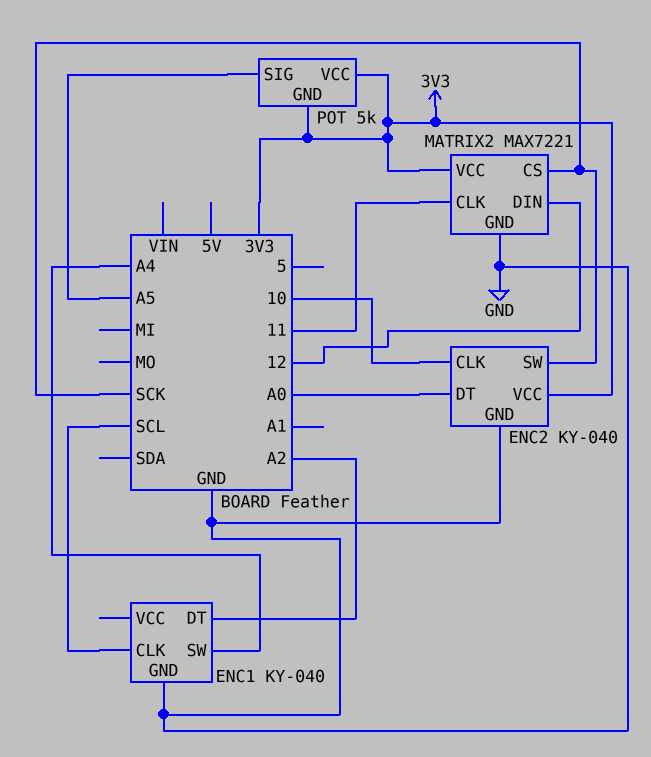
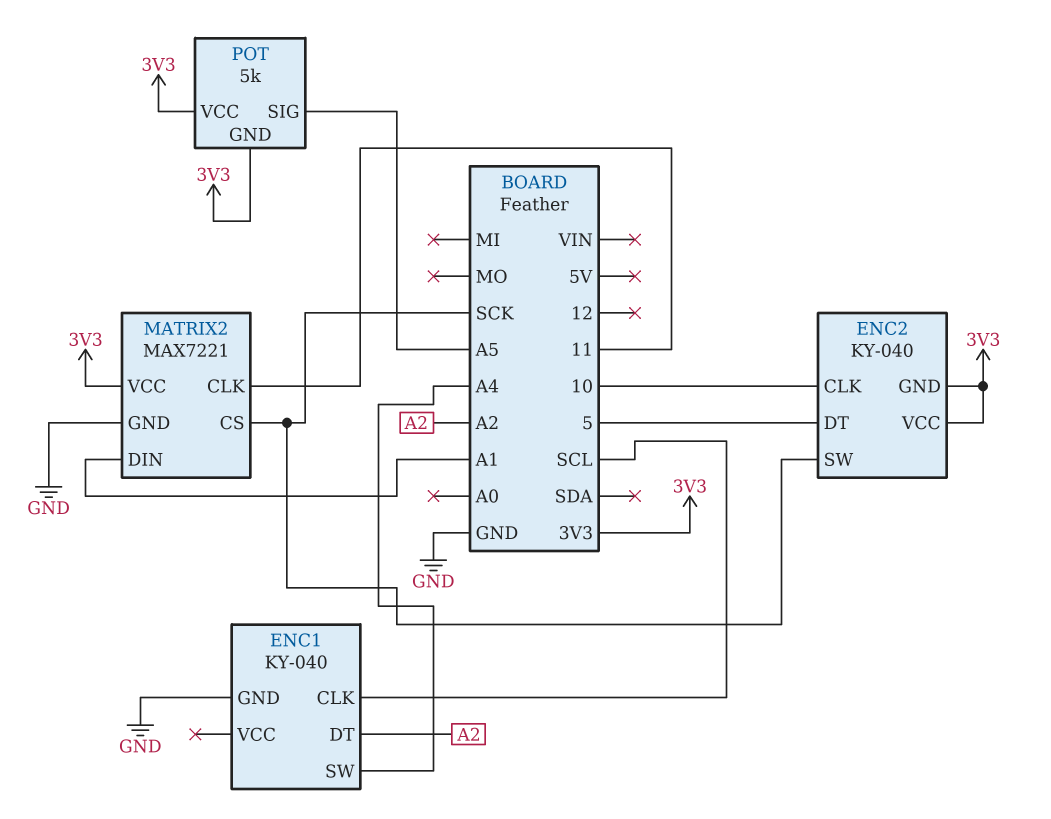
ENC2 pin DT: A0 -> 5
ENC2 pin GND: GND -> 3V3
MATRIX2 pin DIN: 12 -> A1

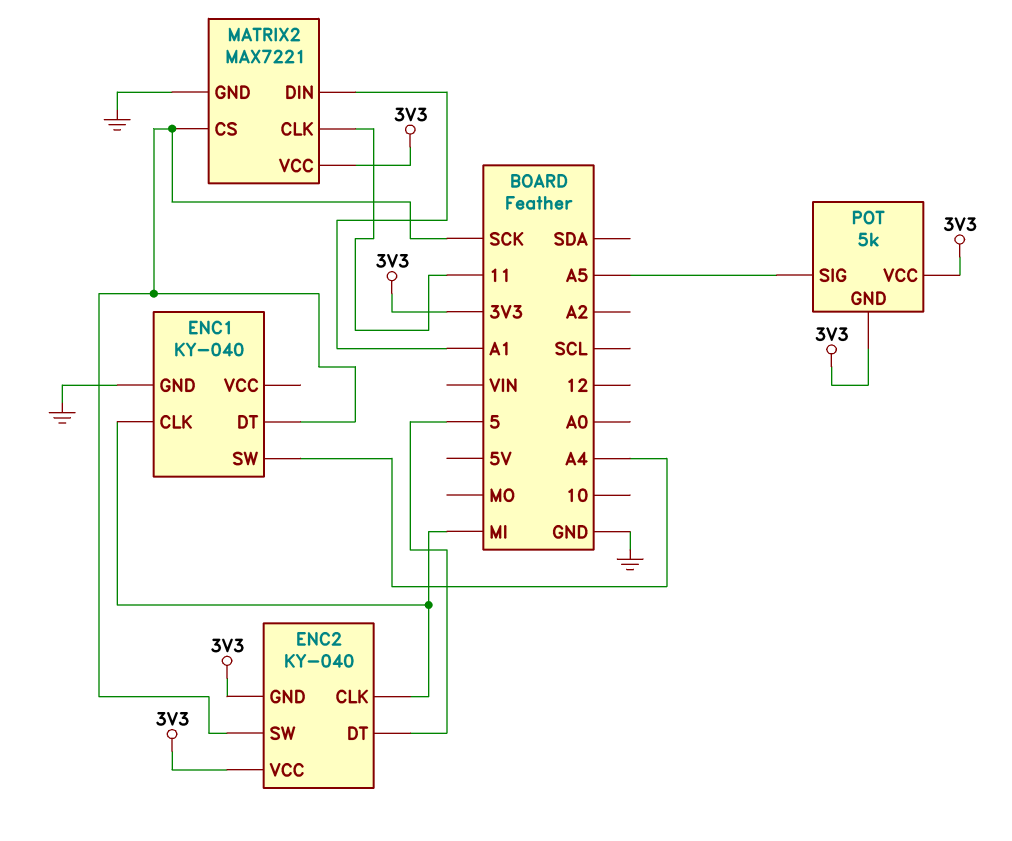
ENC1 pin CLK: SCL -> MI
ENC1 pin DT: A2 -> SCK
ENC2 pin CLK: 10 -> MI

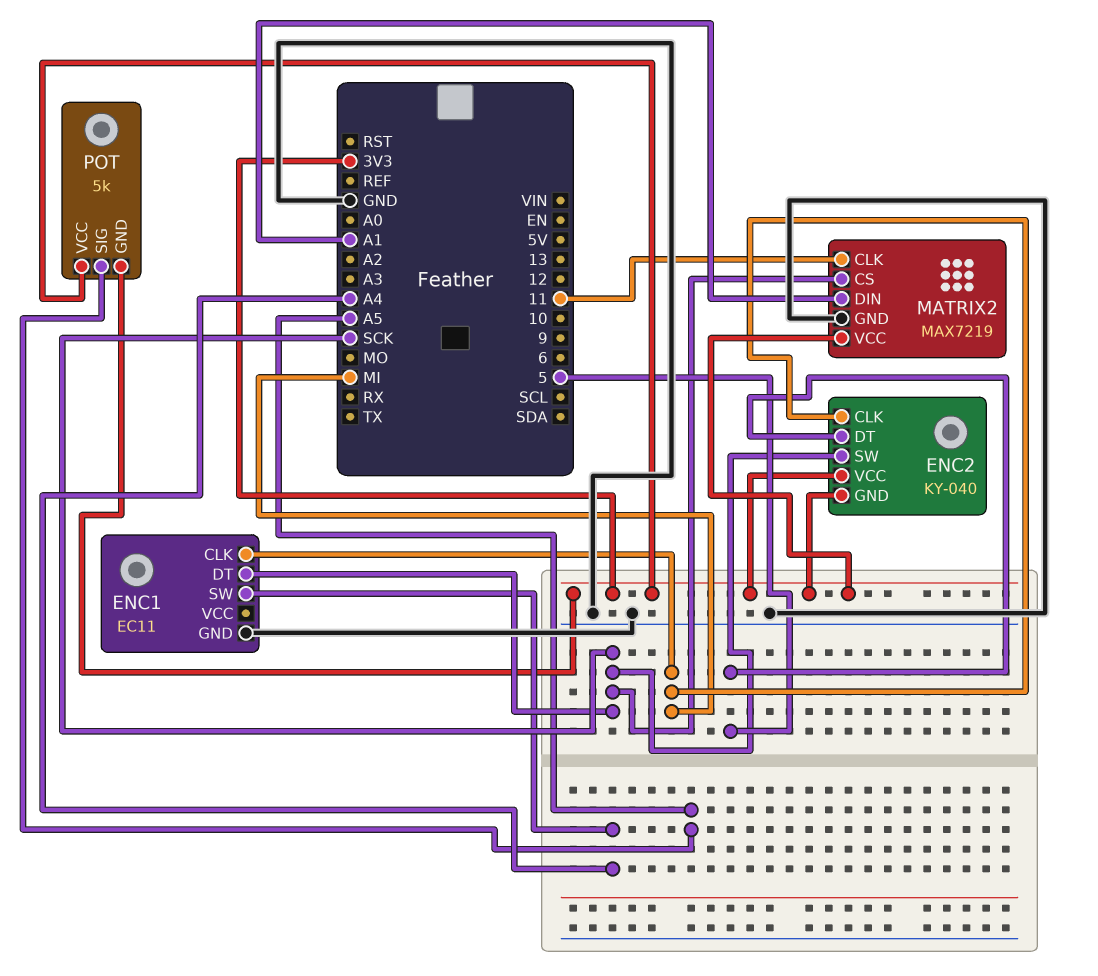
ENC1: KY-040 -> EC11
MATRIX2: MAX7221 -> MAX7219

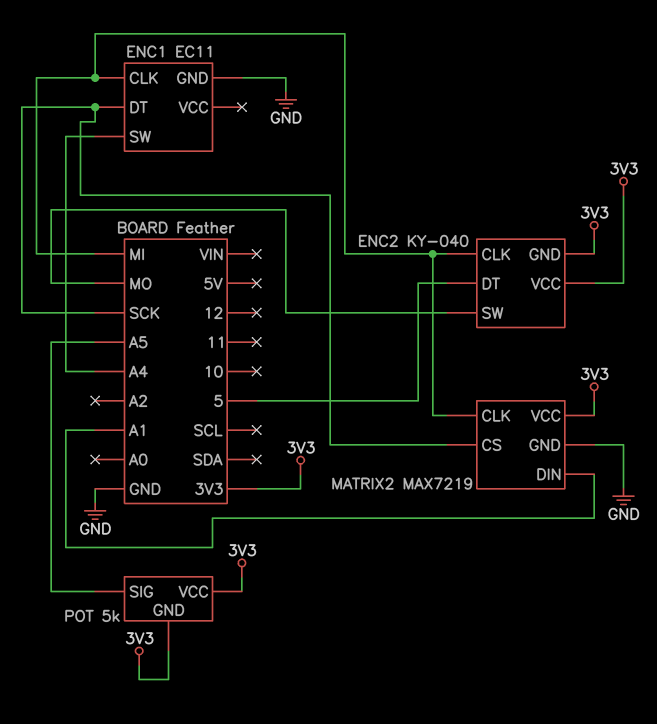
ENC2 pin SW: SCK -> MO
MATRIX2 pin CLK: 11 -> MI

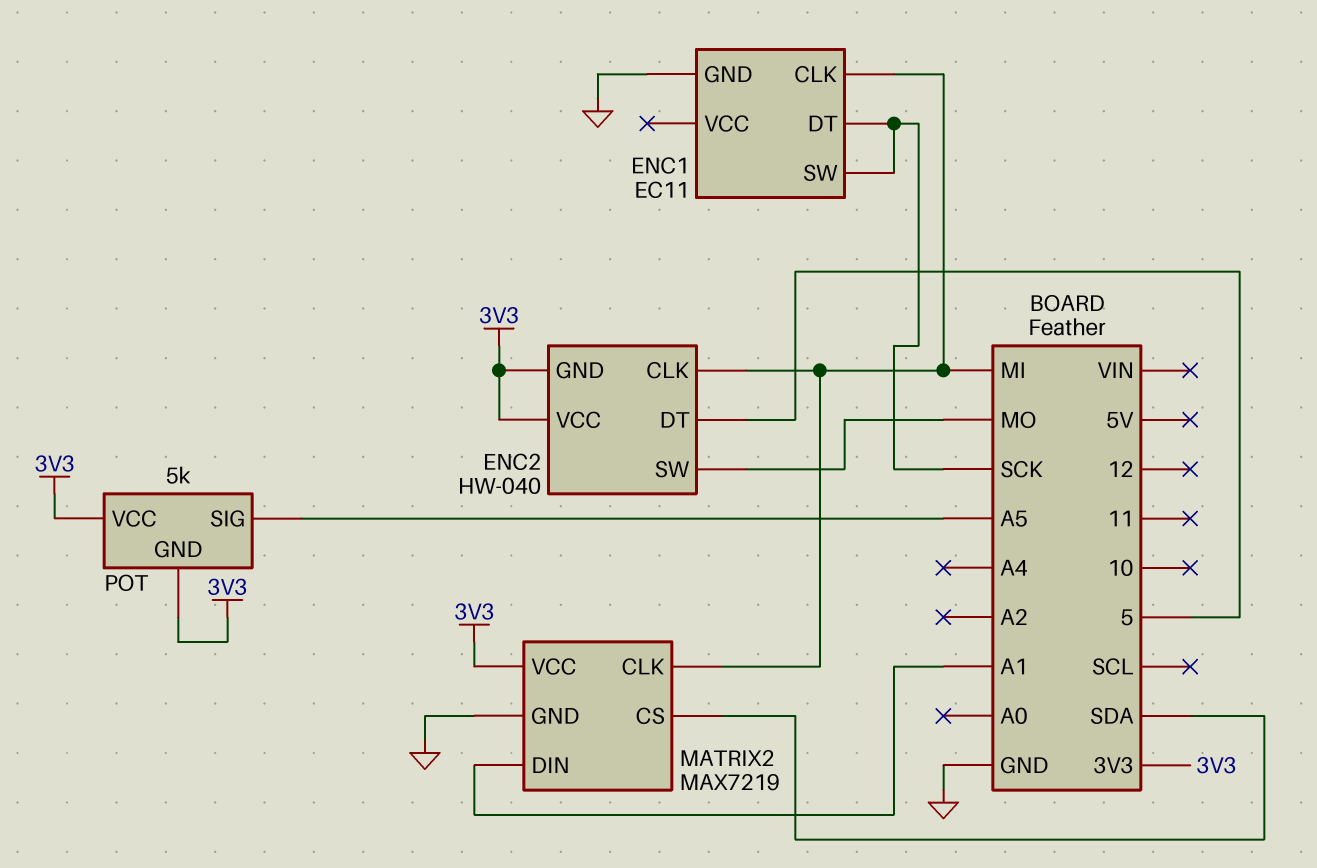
ENC1 pin SW: A4 -> SCK
ENC2: KY-040 -> HW-040
MATRIX2 pin CS: SCK -> SDA

